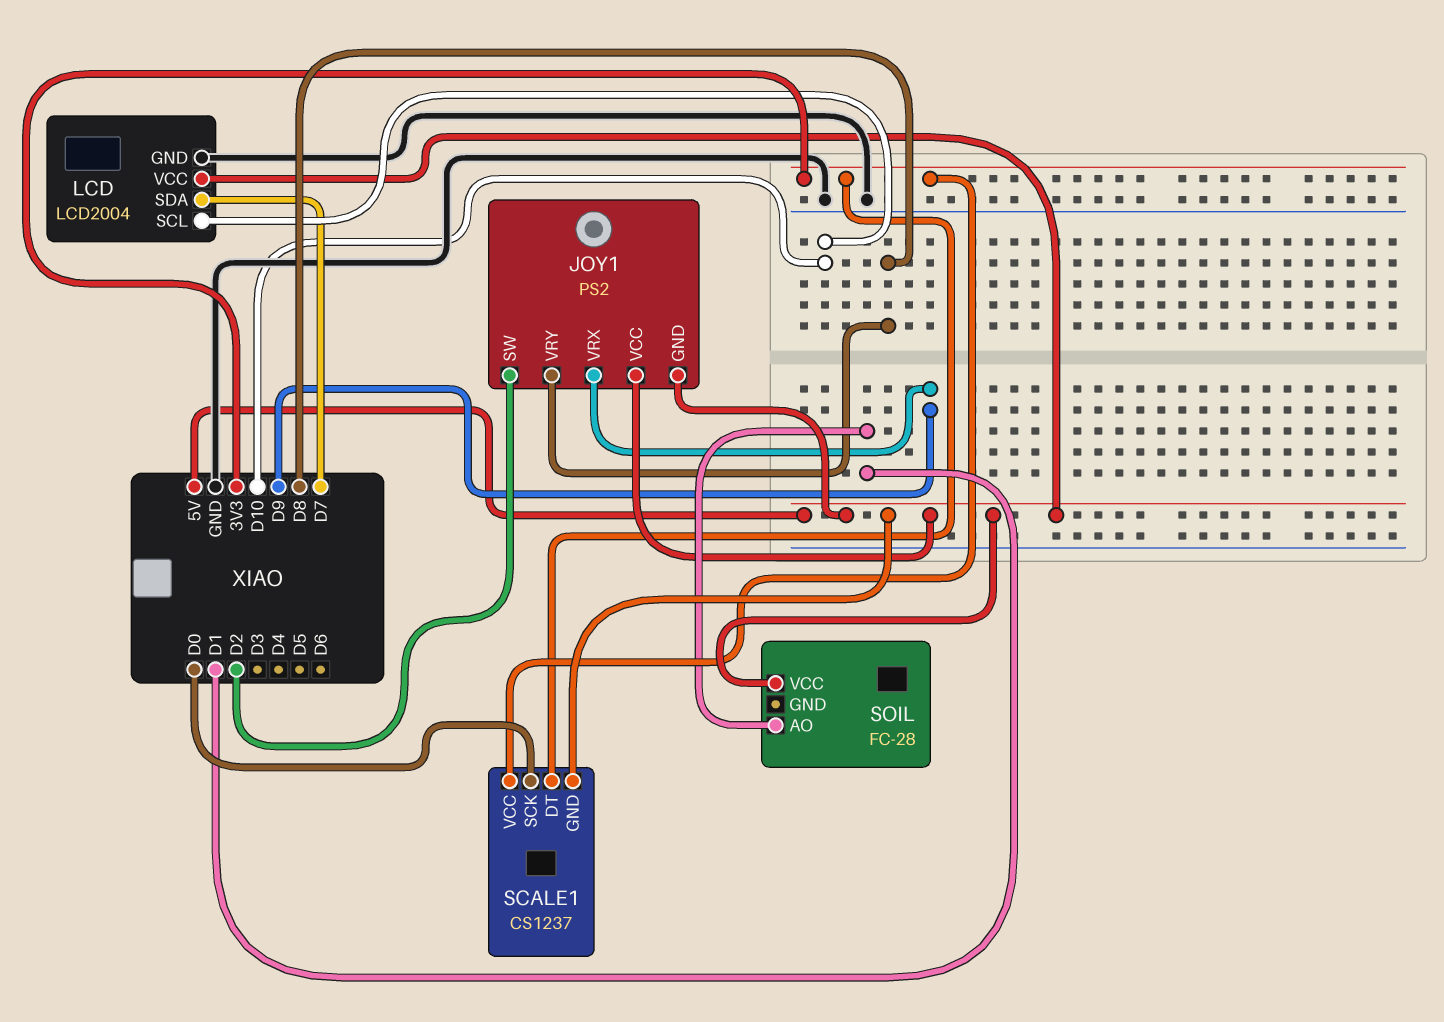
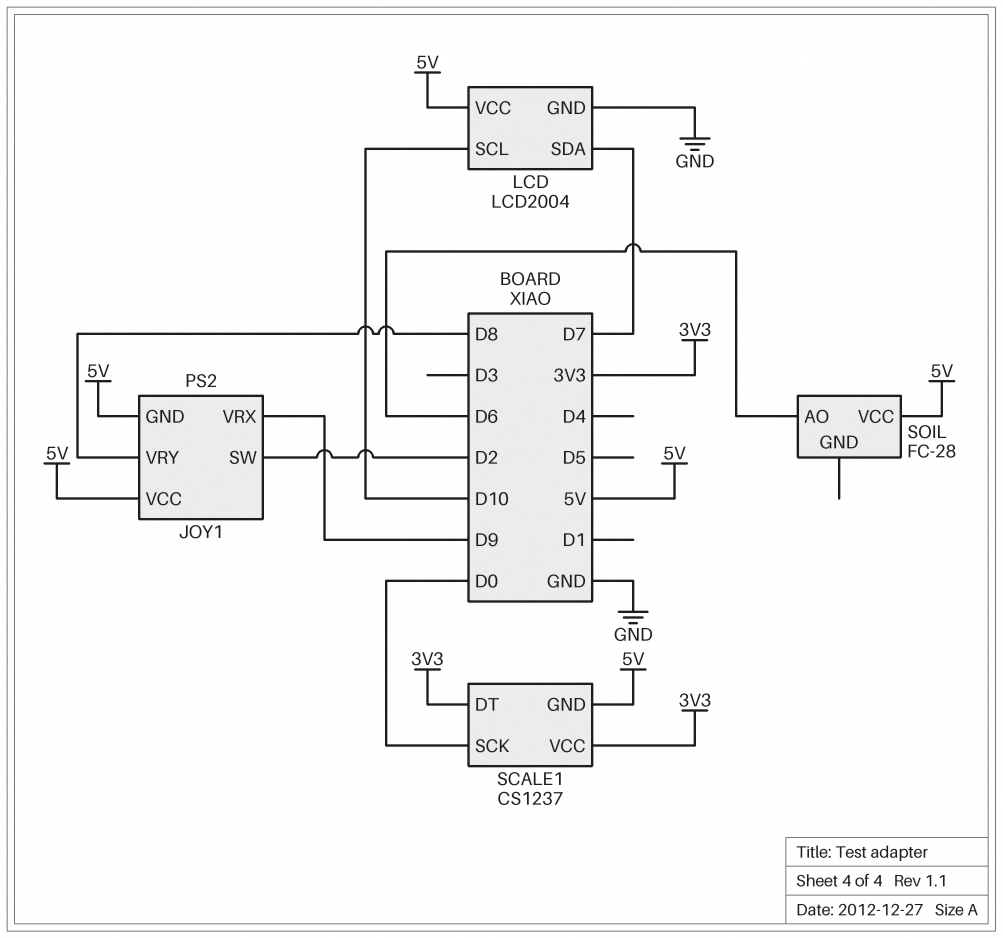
SOIL pin AO: D1 -> D6

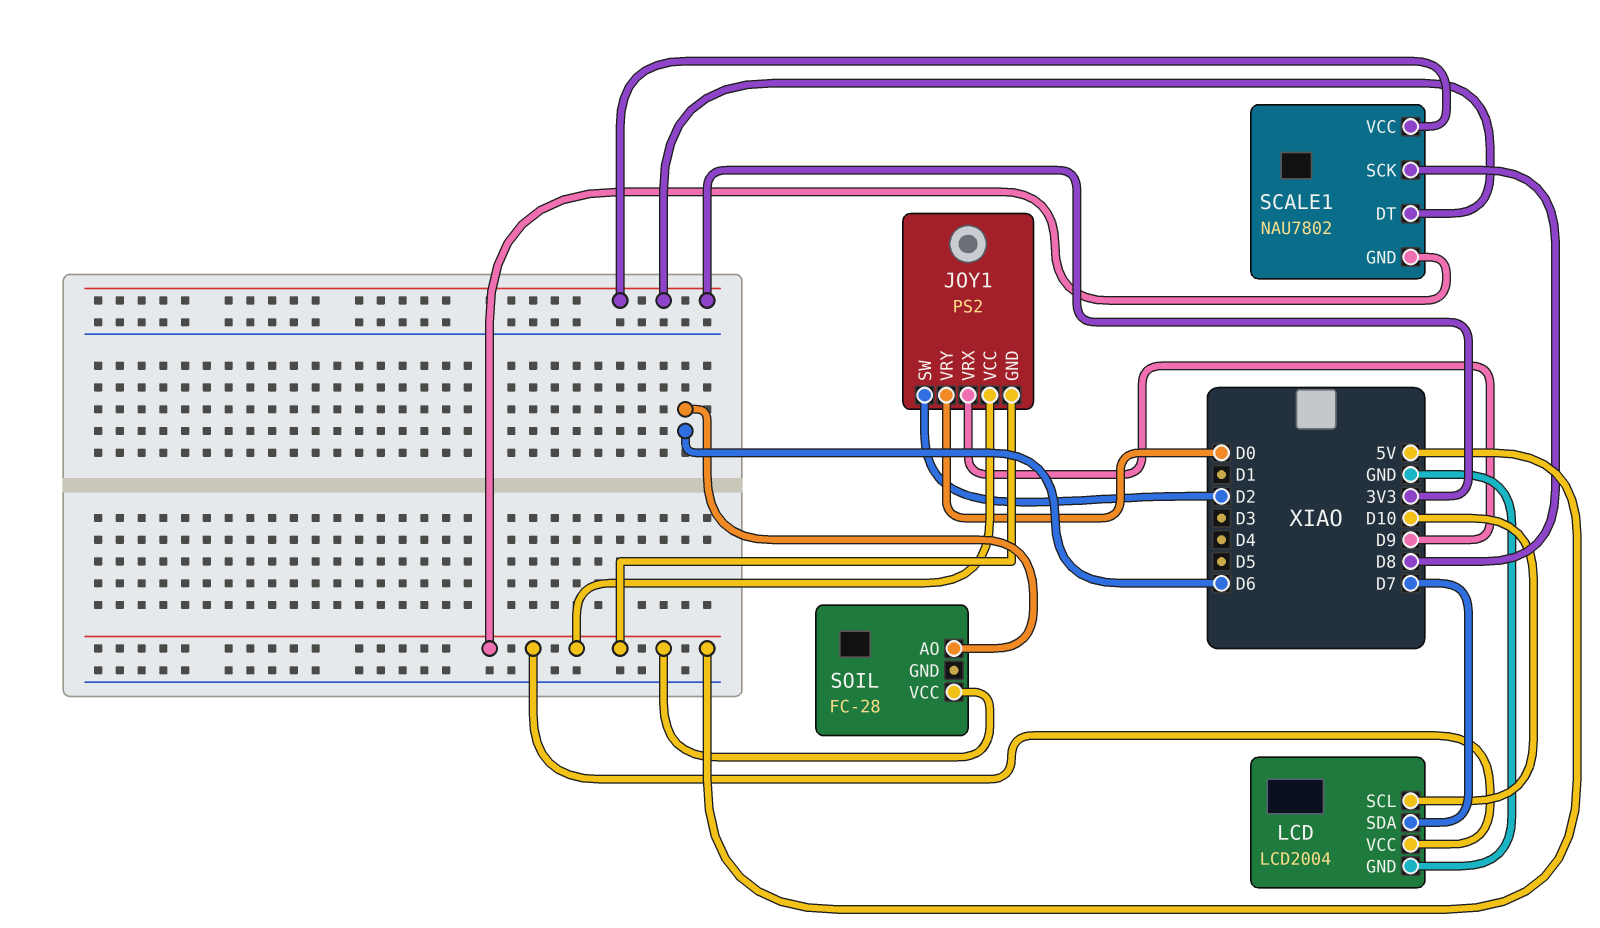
JOY1 pin VRY: D8 -> D0
SCALE1: CS1237 -> NAU7802
SCALE1 pin SCK: D0 -> D8

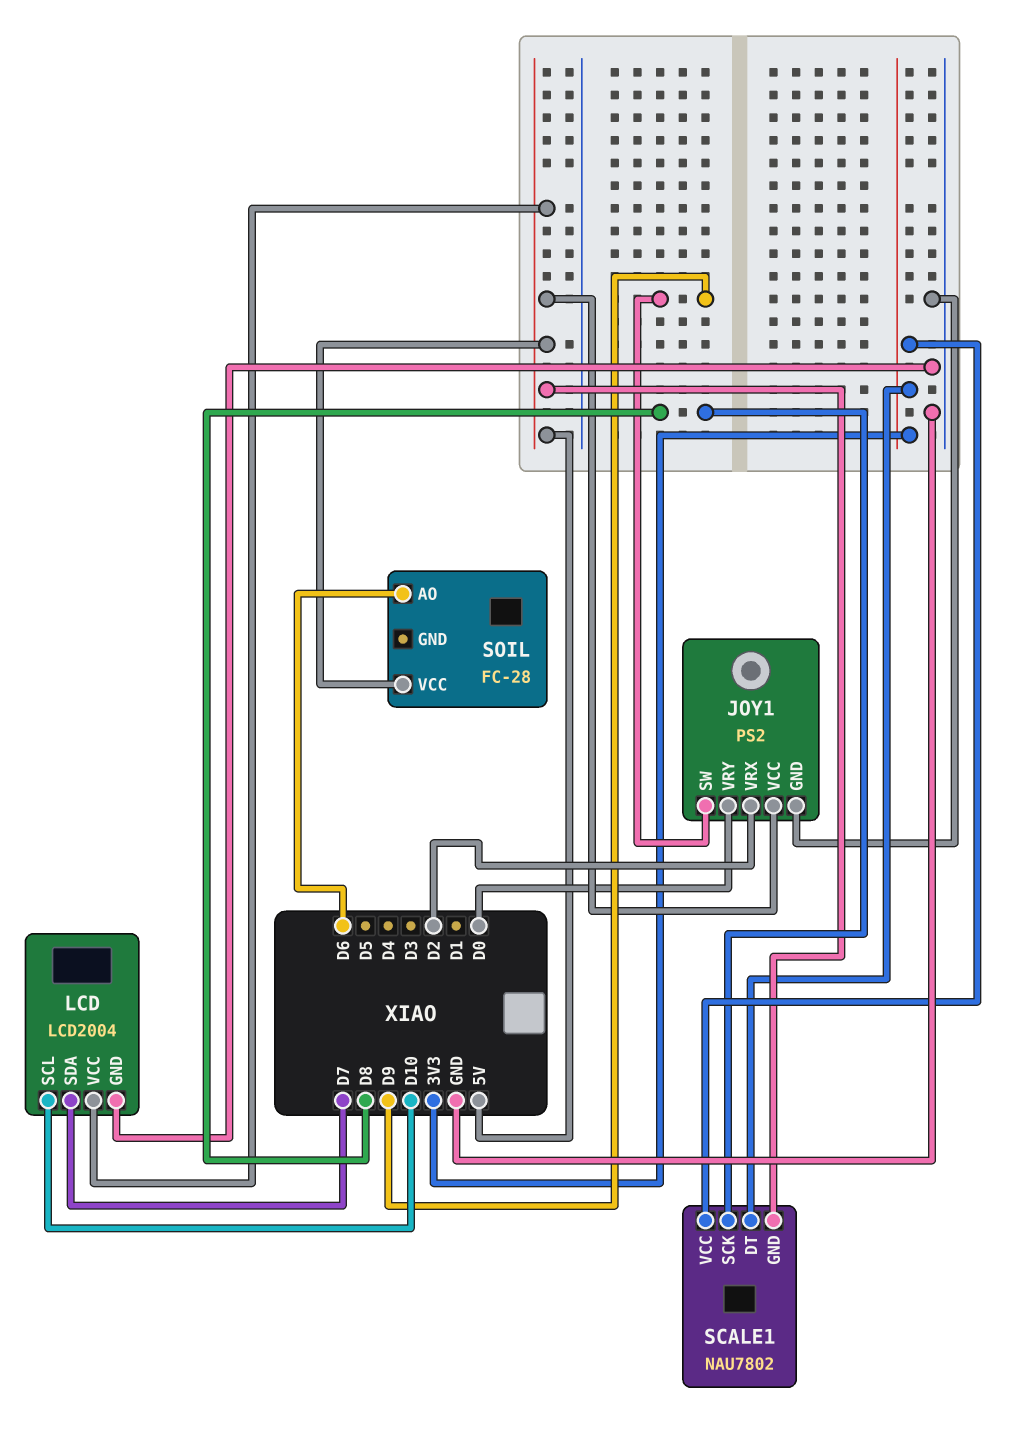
JOY1 pin GND: 5V -> GND
JOY1 pin SW: D2 -> D9
JOY1 pin VRX: D9 -> D2

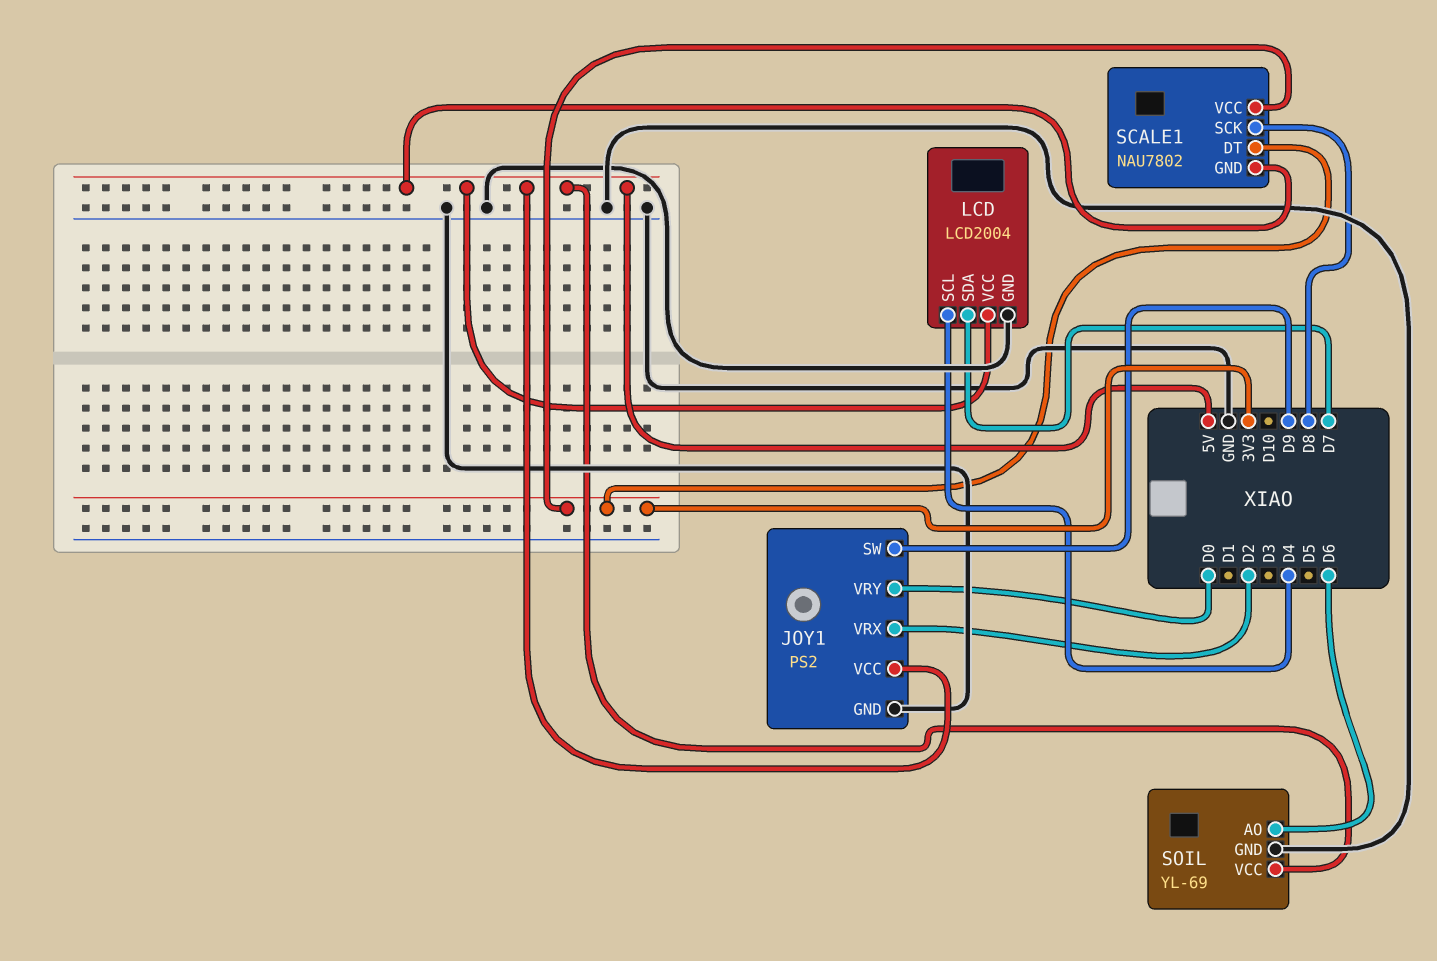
LCD pin SCL: D10 -> D4
SOIL: FC-28 -> YL-69
SOIL pin GND: none -> GND

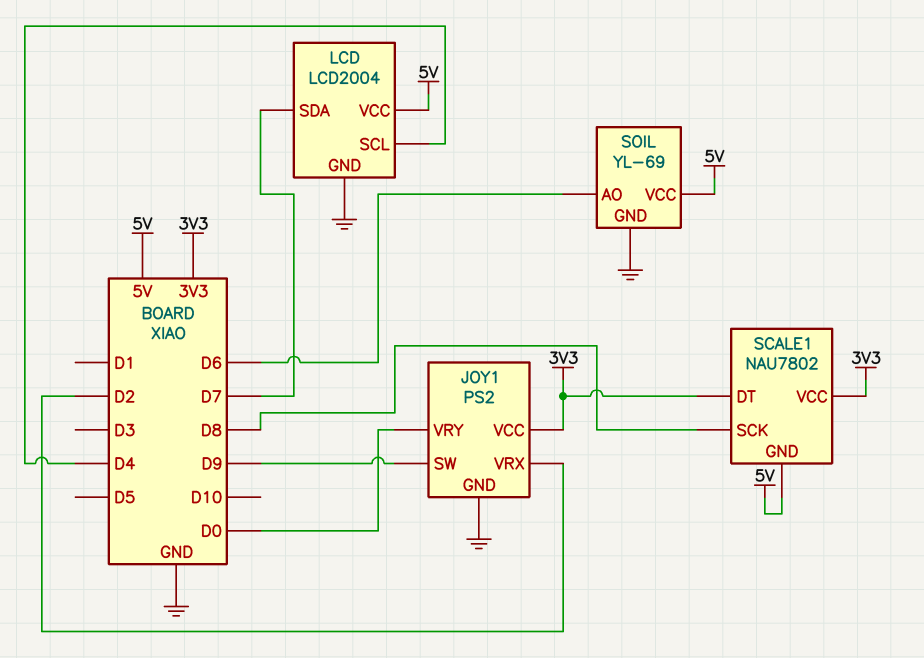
JOY1 pin VCC: 5V -> 3V3

